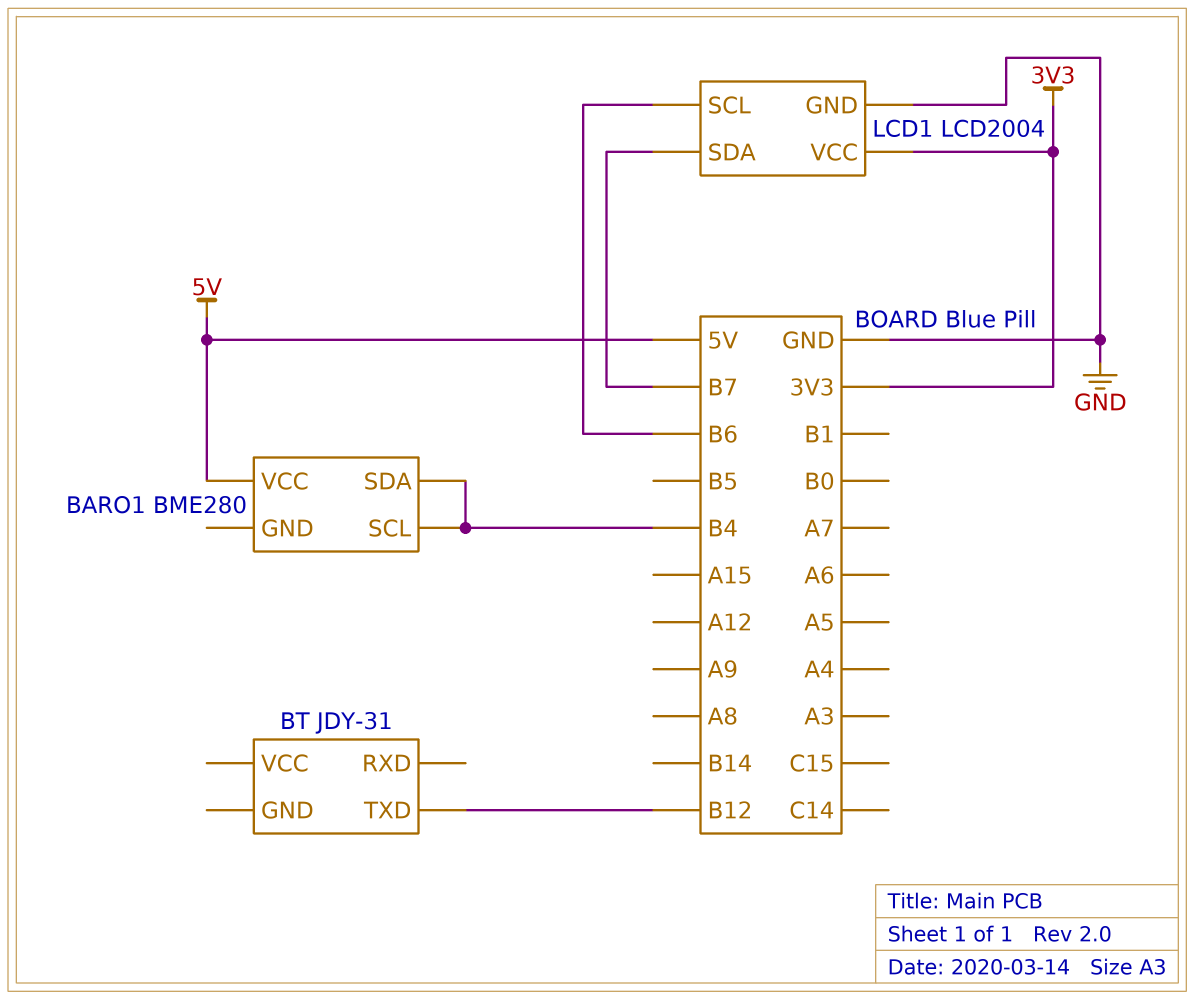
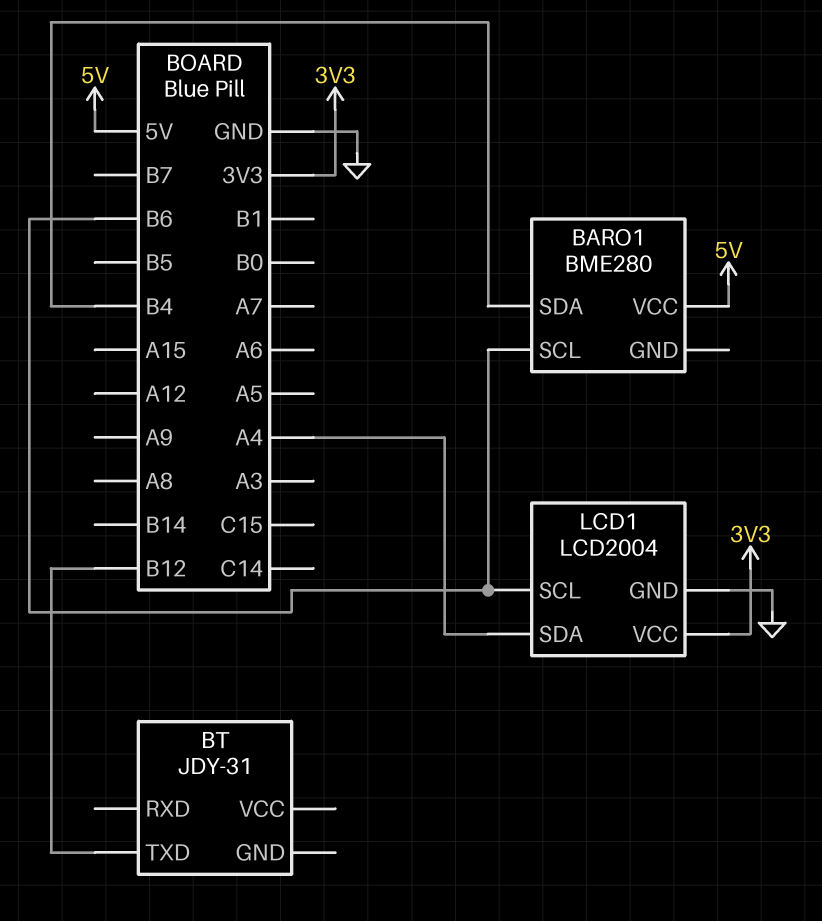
BARO1 pin SCL: B4 -> B6
LCD1 pin SDA: B7 -> A4

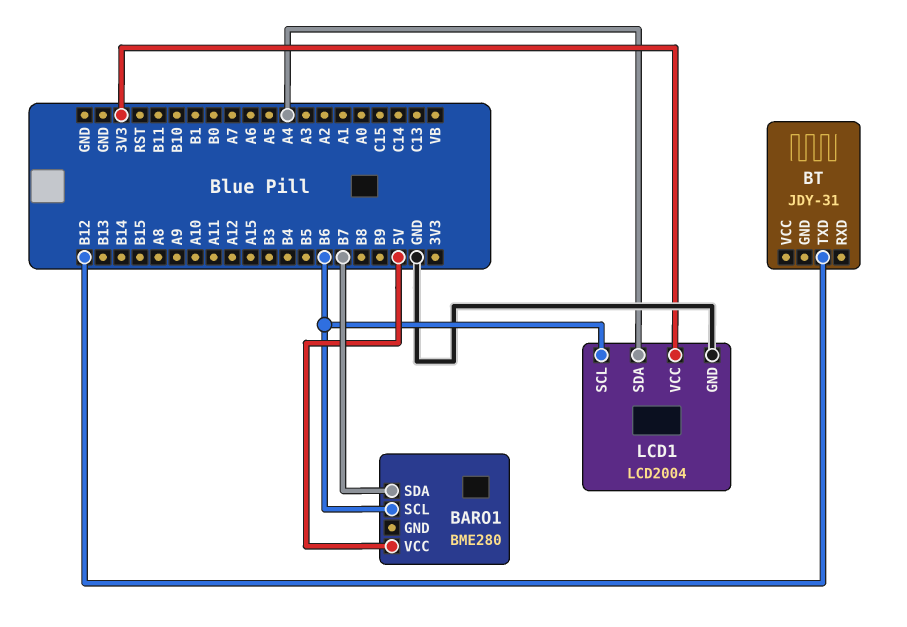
BARO1 pin SDA: B4 -> B7

